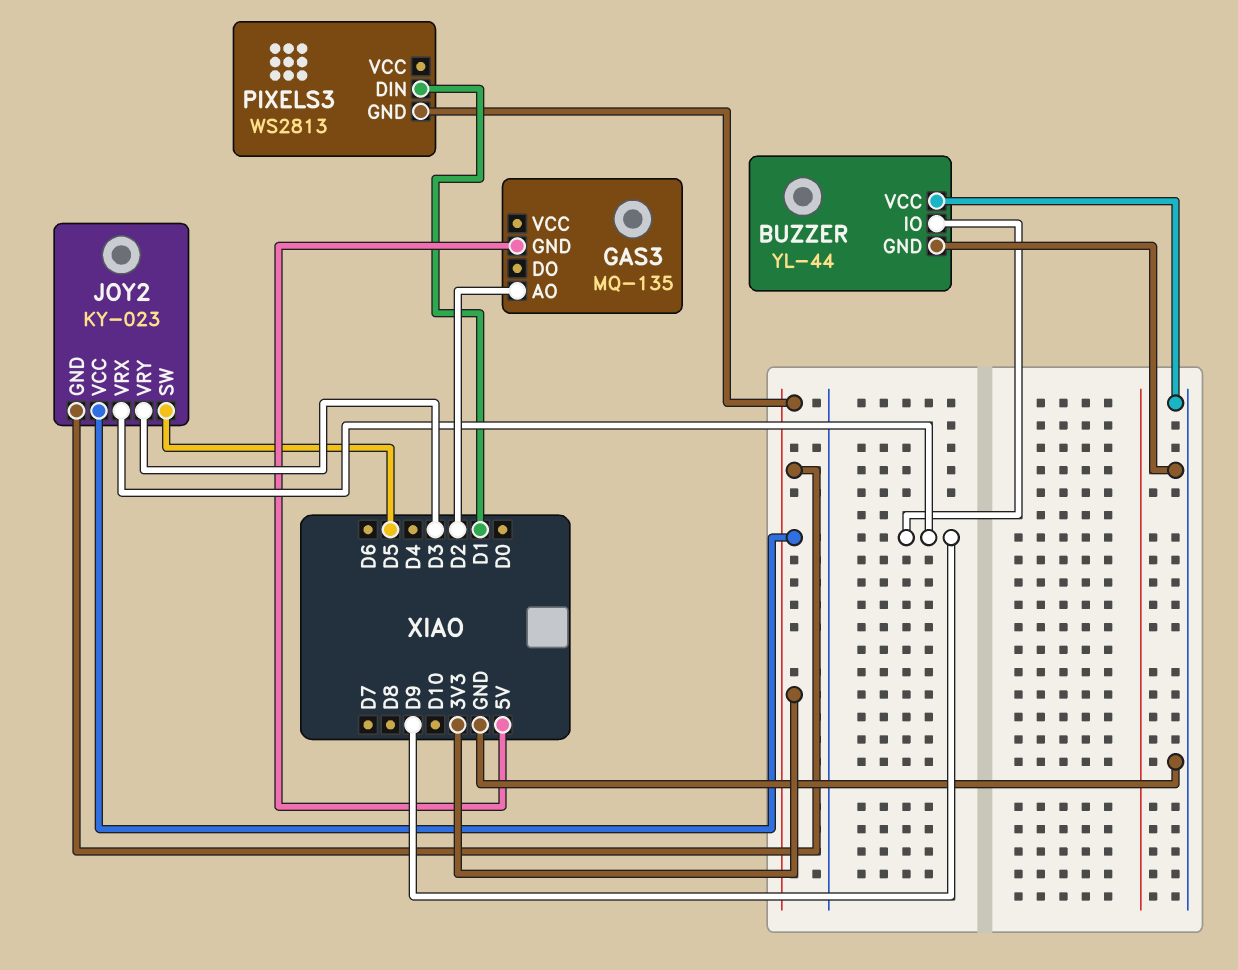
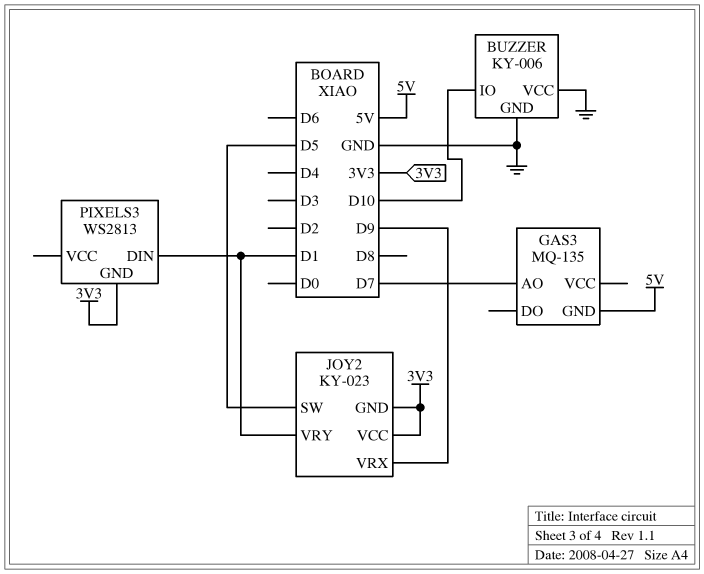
BUZZER: YL-44 -> KY-006
BUZZER pin IO: D9 -> D10
GAS3 pin AO: D2 -> D7
JOY2 pin VRY: D3 -> D1

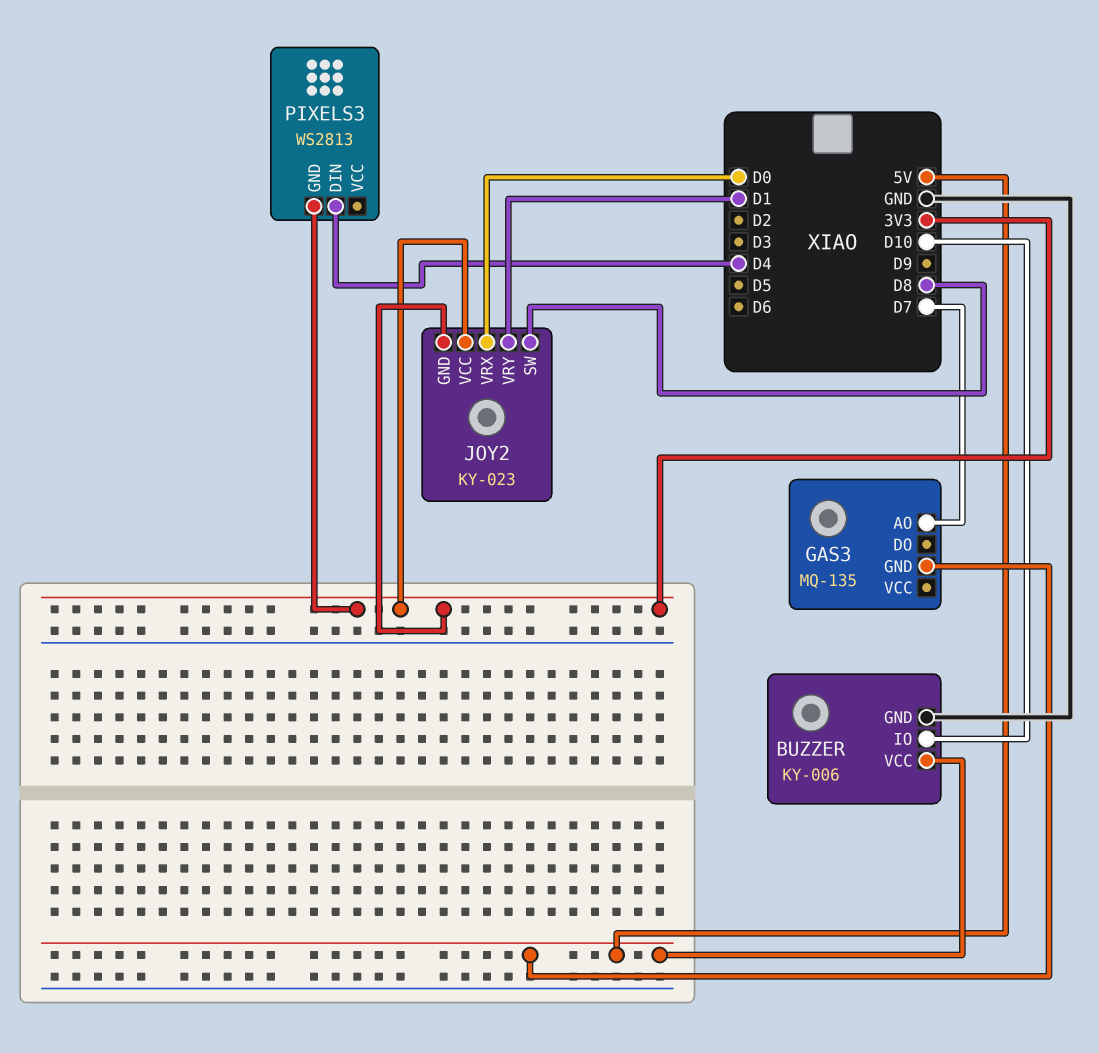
BUZZER pin VCC: GND -> 5V
JOY2 pin SW: D5 -> D8
JOY2 pin VRX: D9 -> D0
PIXELS3 pin DIN: D1 -> D4

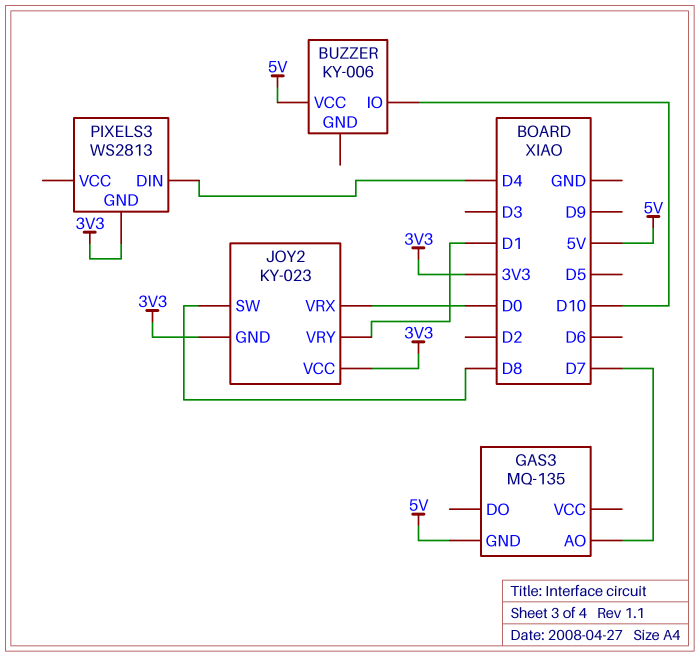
BUZZER pin GND: GND -> none

